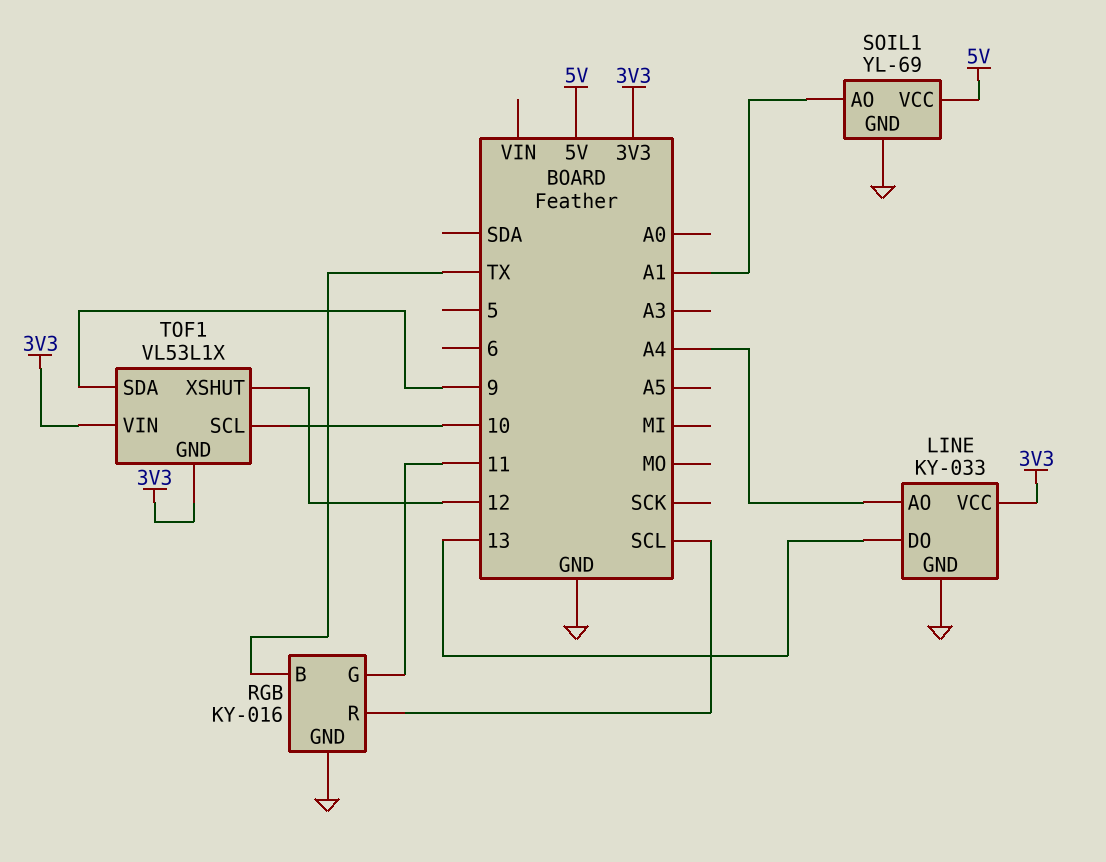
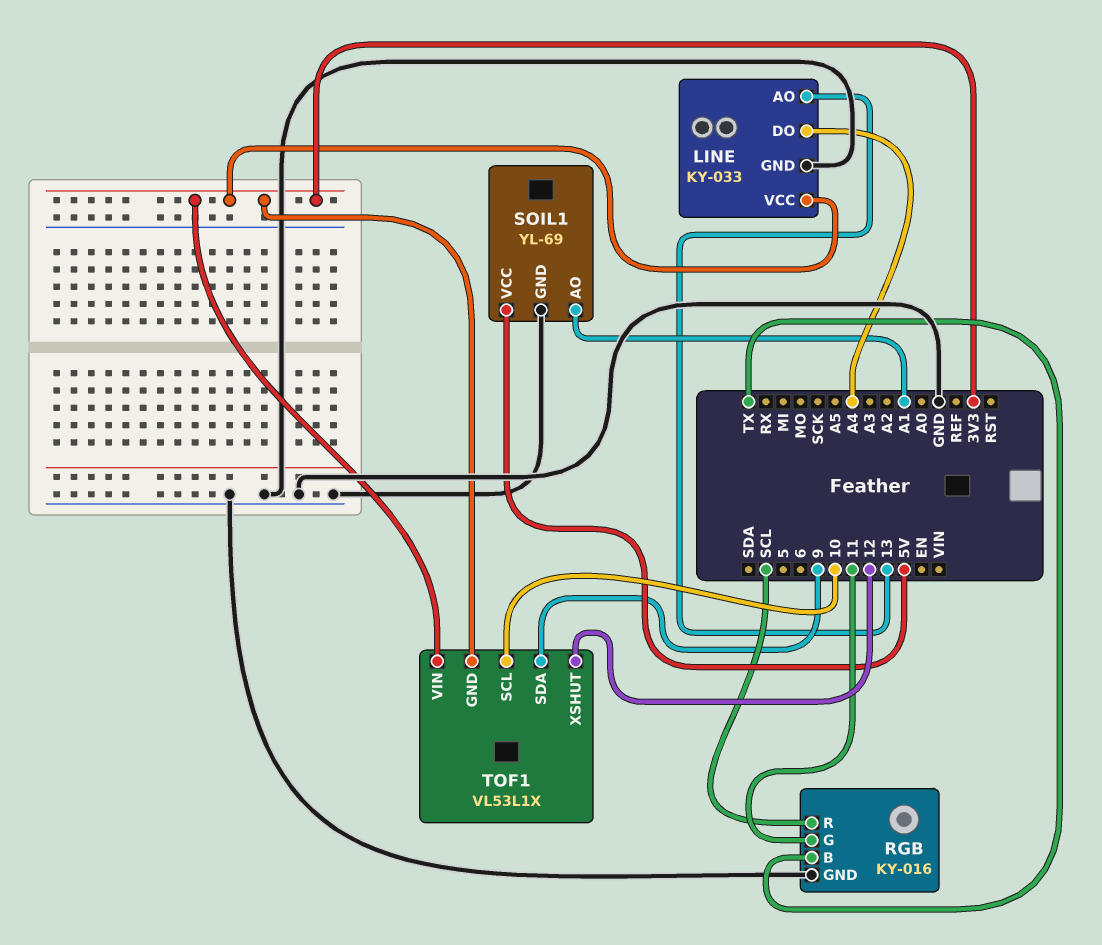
LINE pin AO: A4 -> 13
LINE pin DO: 13 -> A4

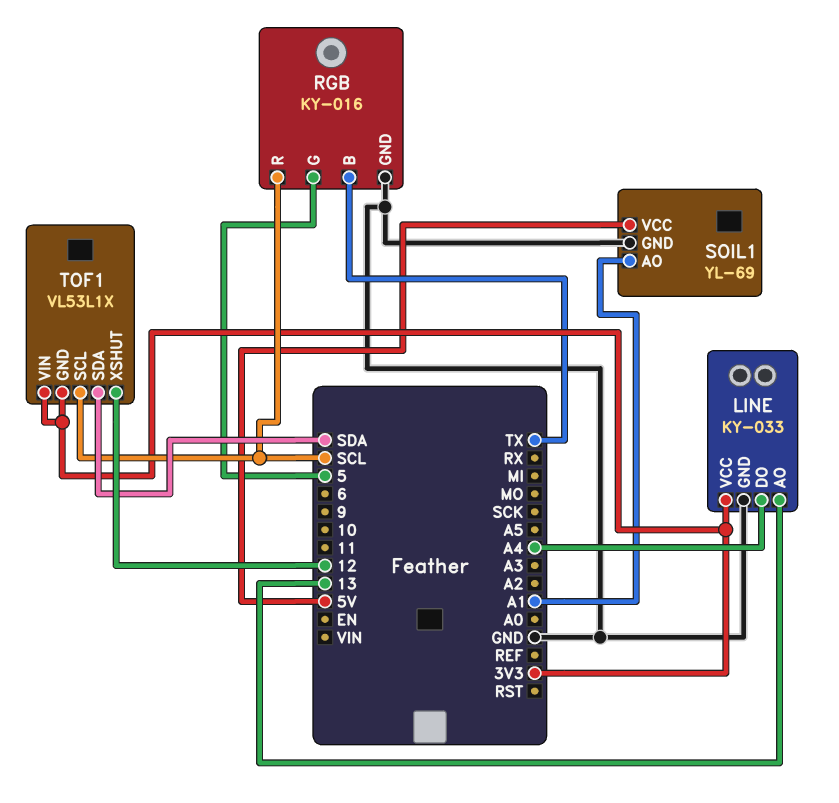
RGB pin G: 11 -> 5
TOF1 pin SCL: 10 -> SCL
TOF1 pin SDA: 9 -> SDA

